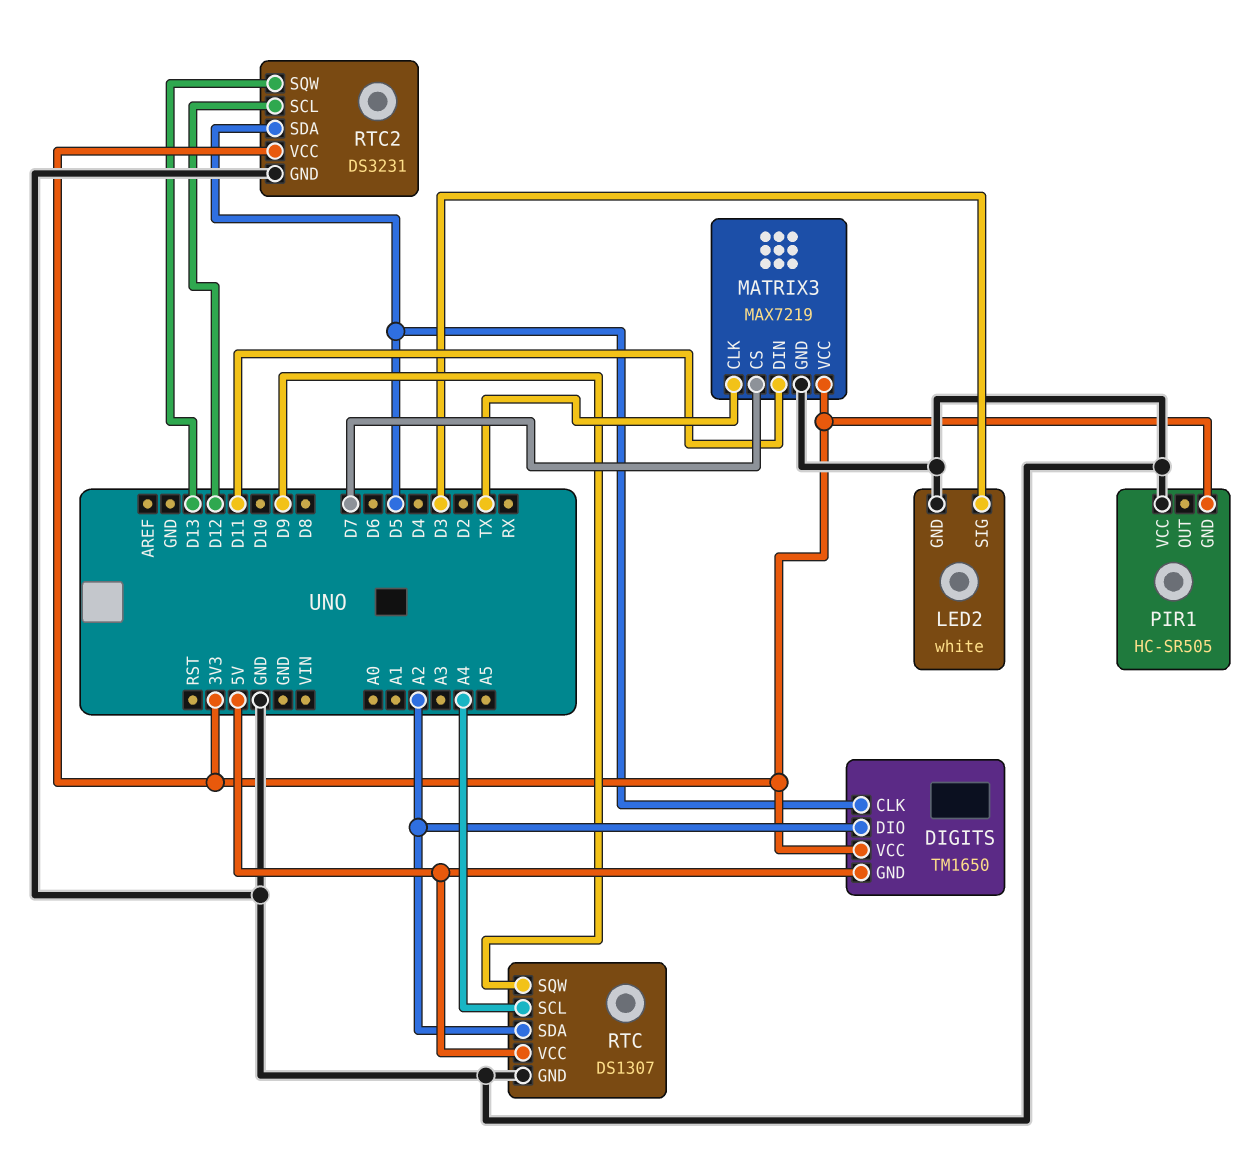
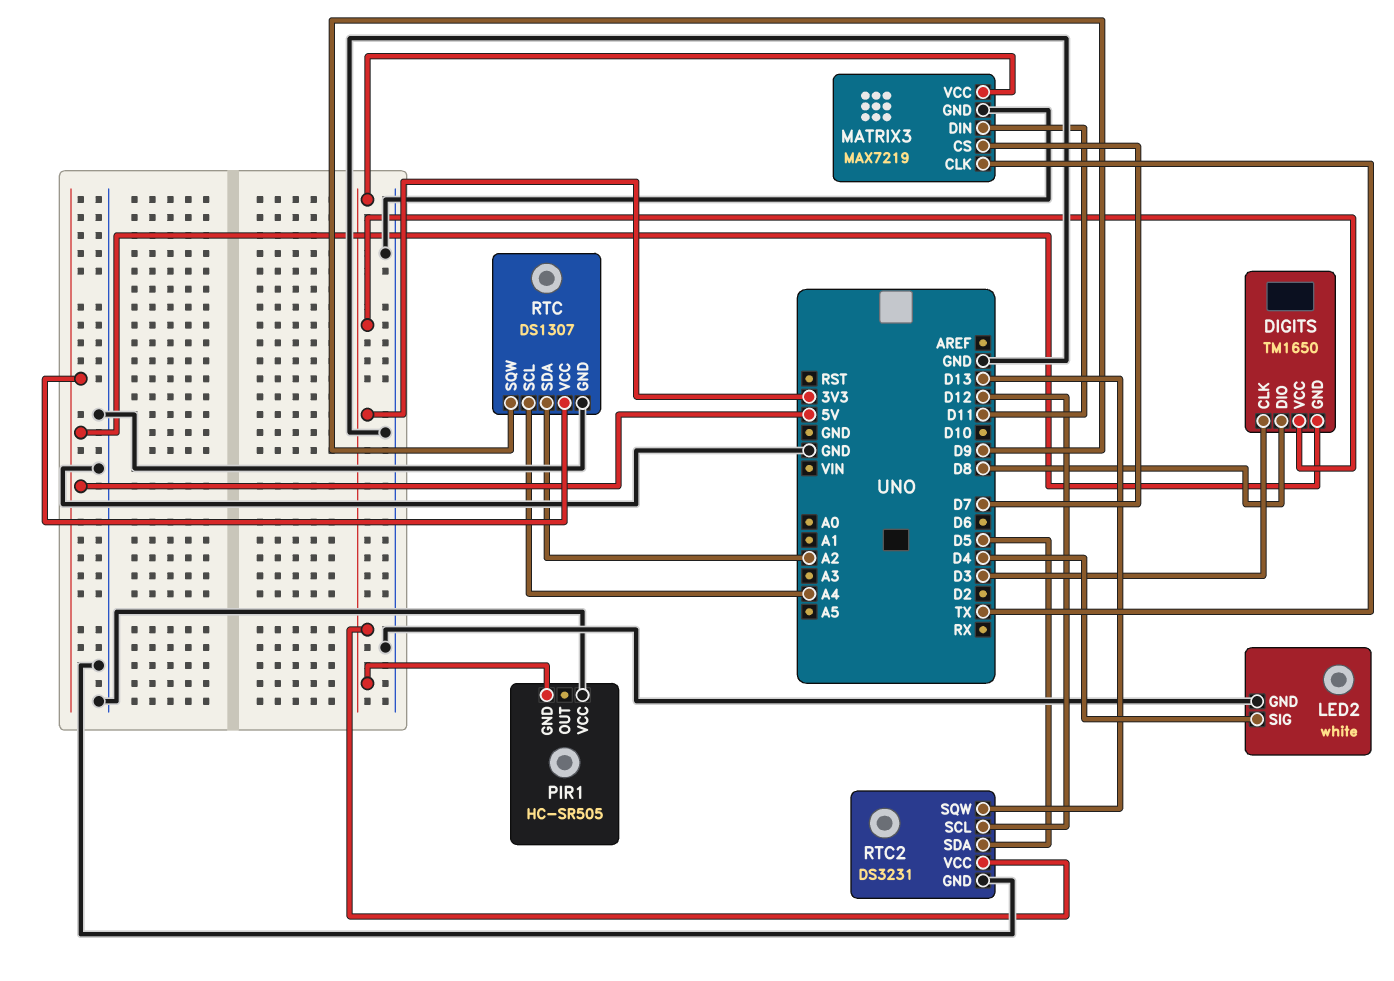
DIGITS pin CLK: D5 -> D3
DIGITS pin DIO: A2 -> D8
LED2 pin SIG: D3 -> D4

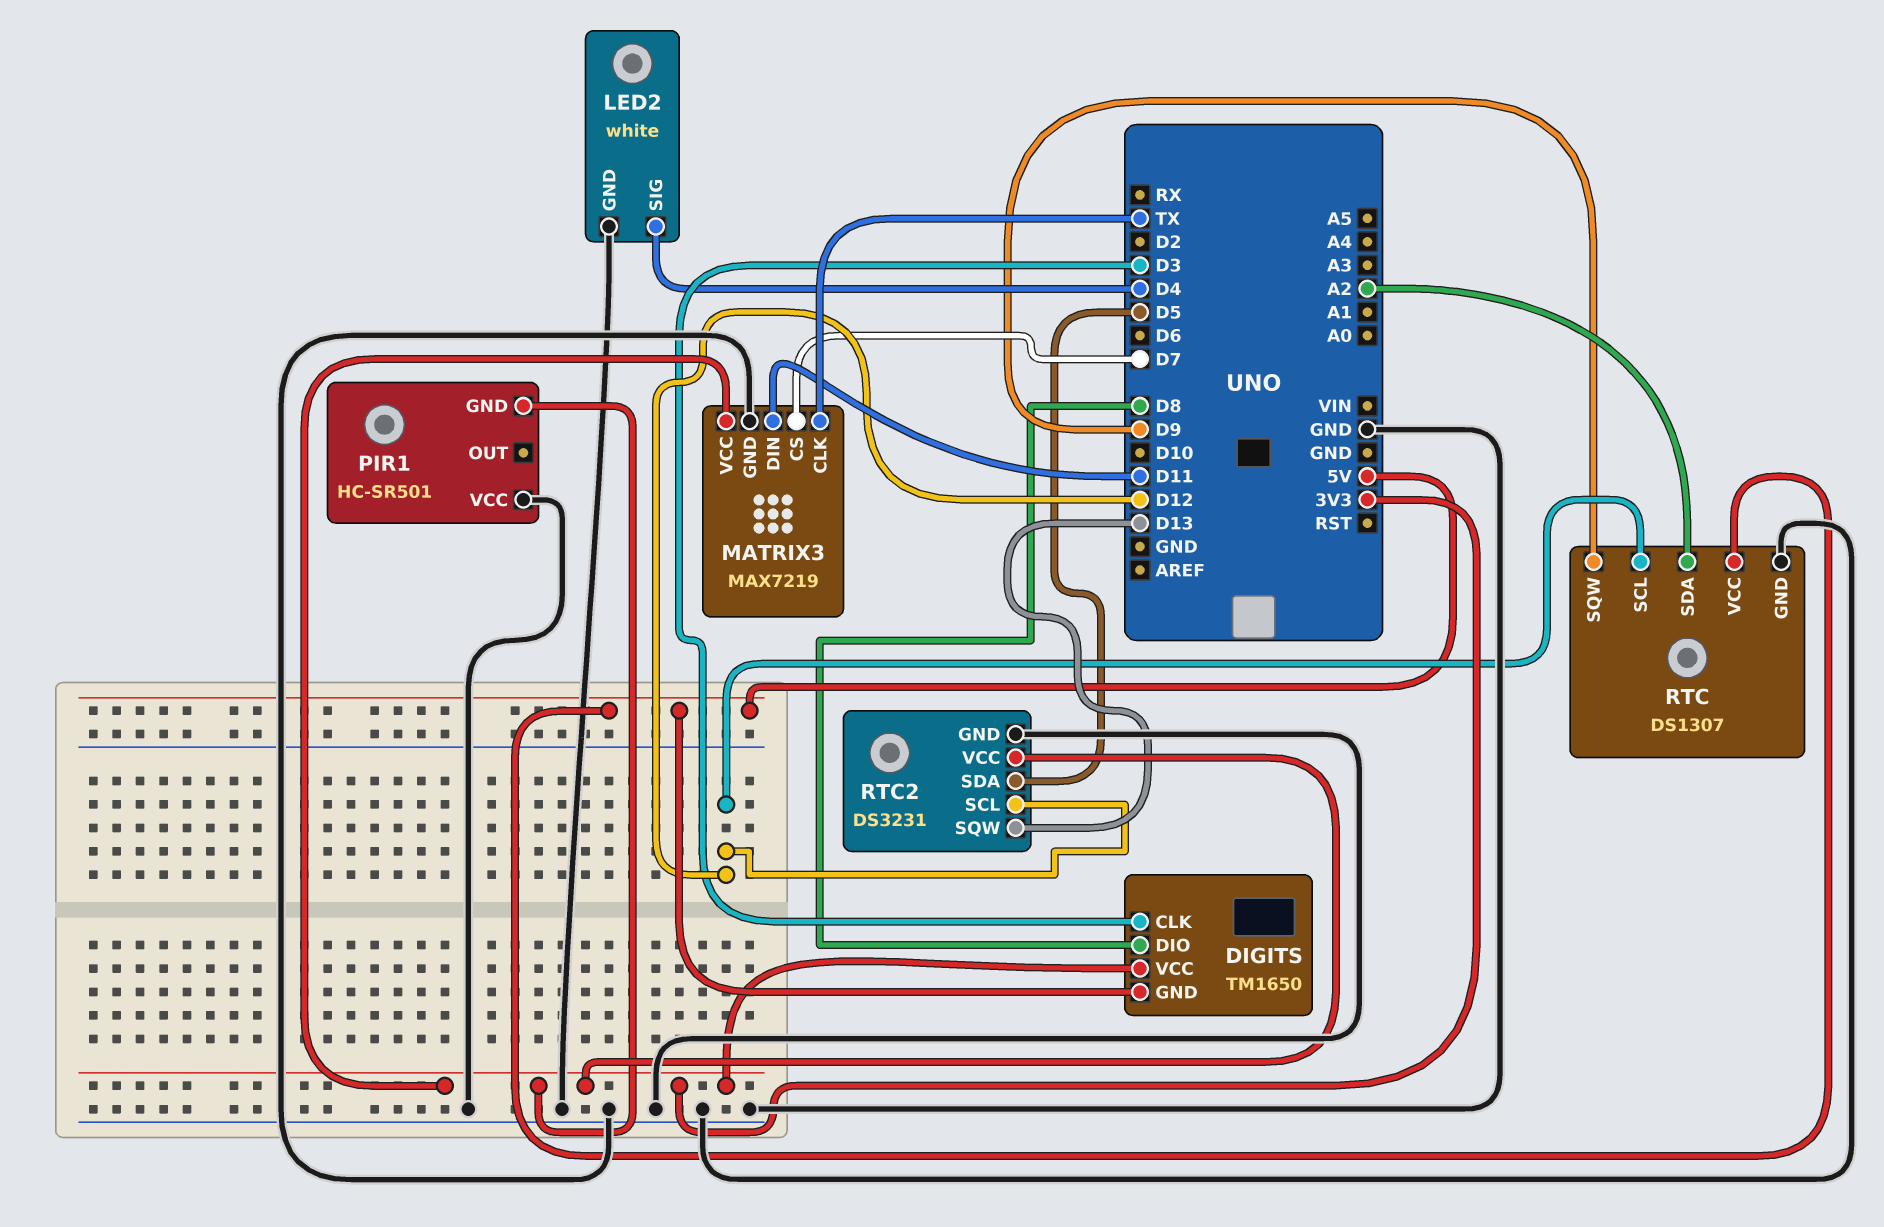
PIR1: HC-SR505 -> HC-SR501
RTC pin SCL: A4 -> D12

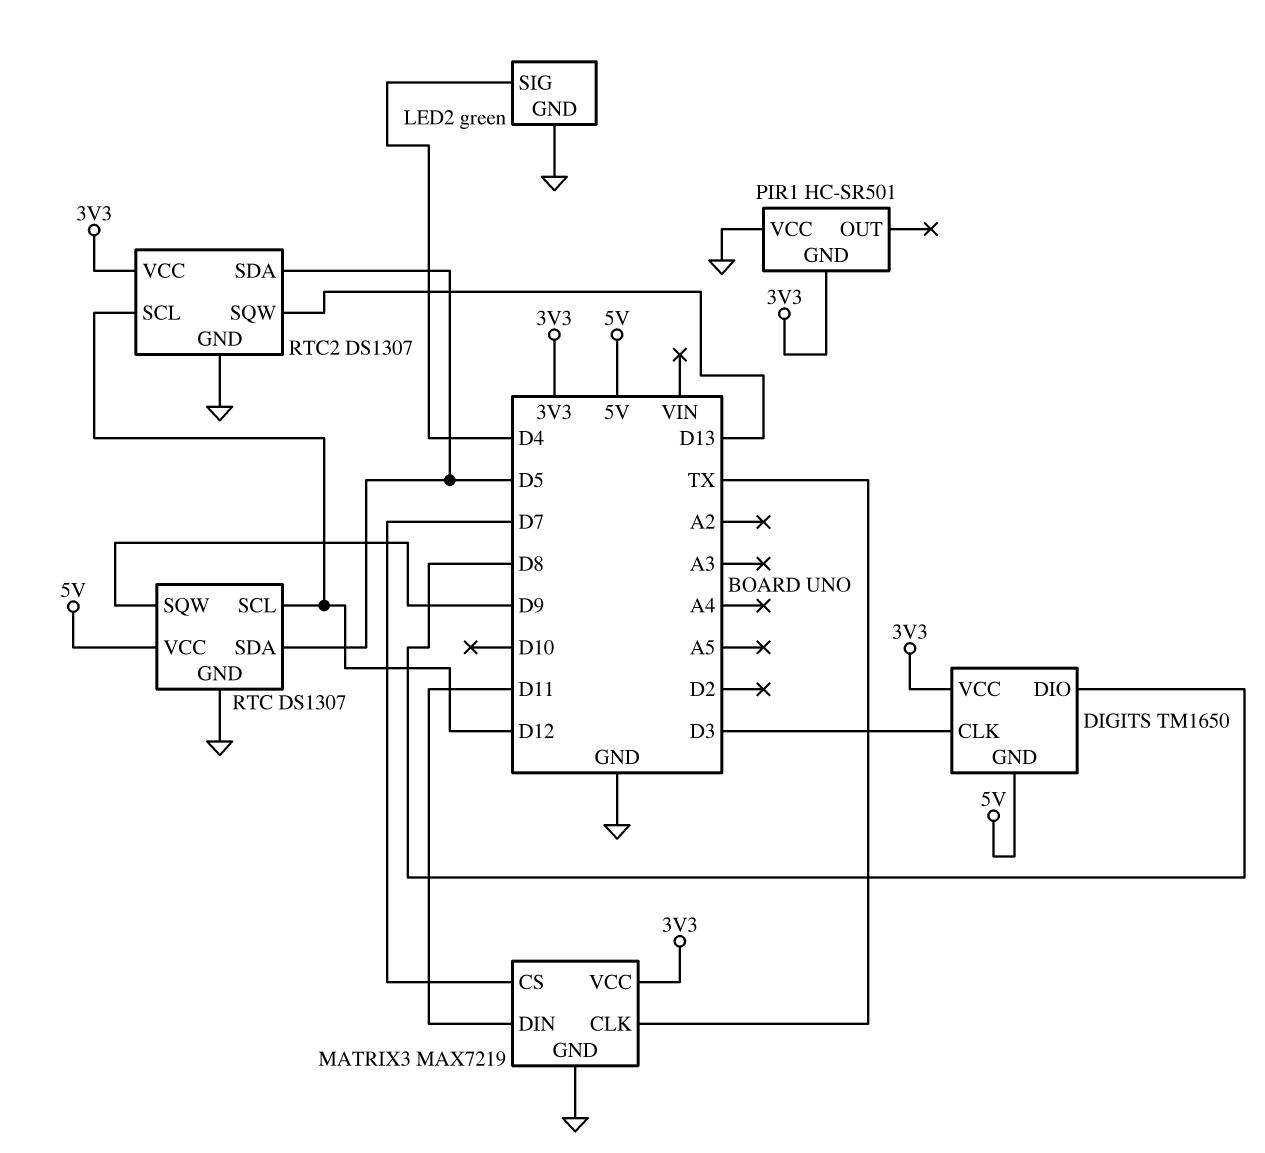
LED2: white -> green
RTC pin SDA: A2 -> D5
RTC2: DS3231 -> DS1307

